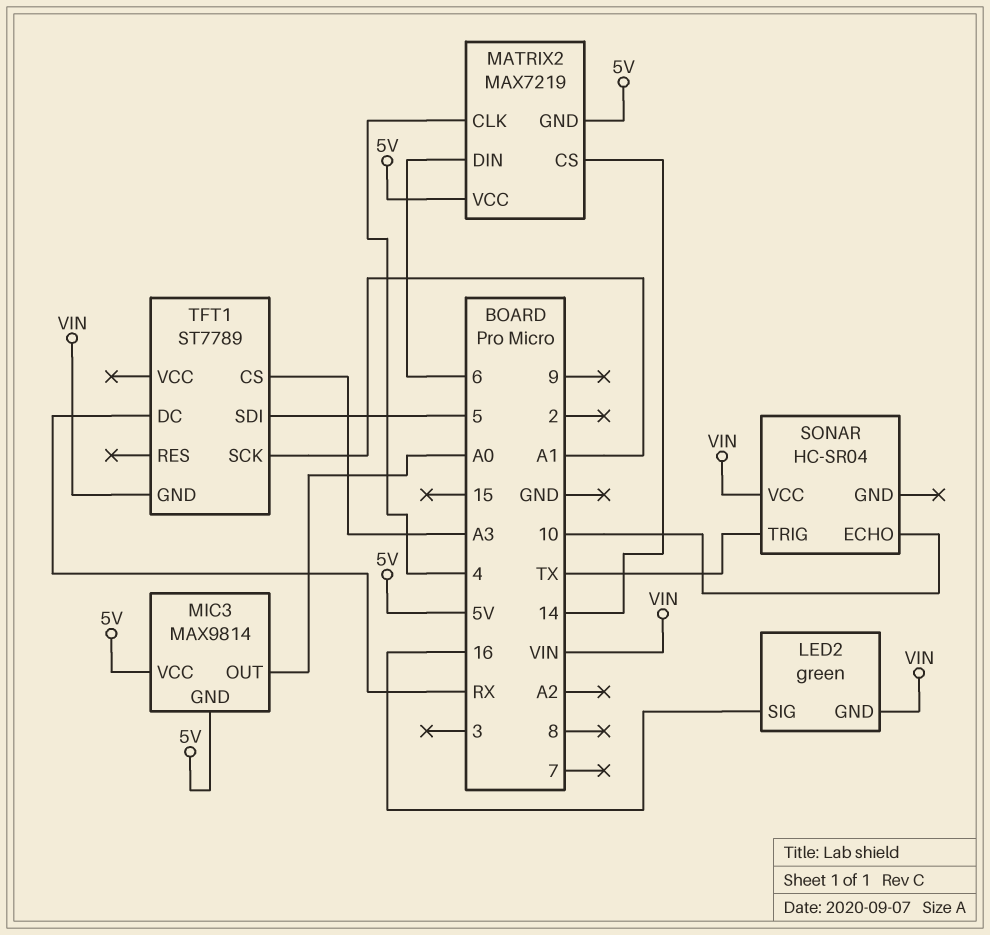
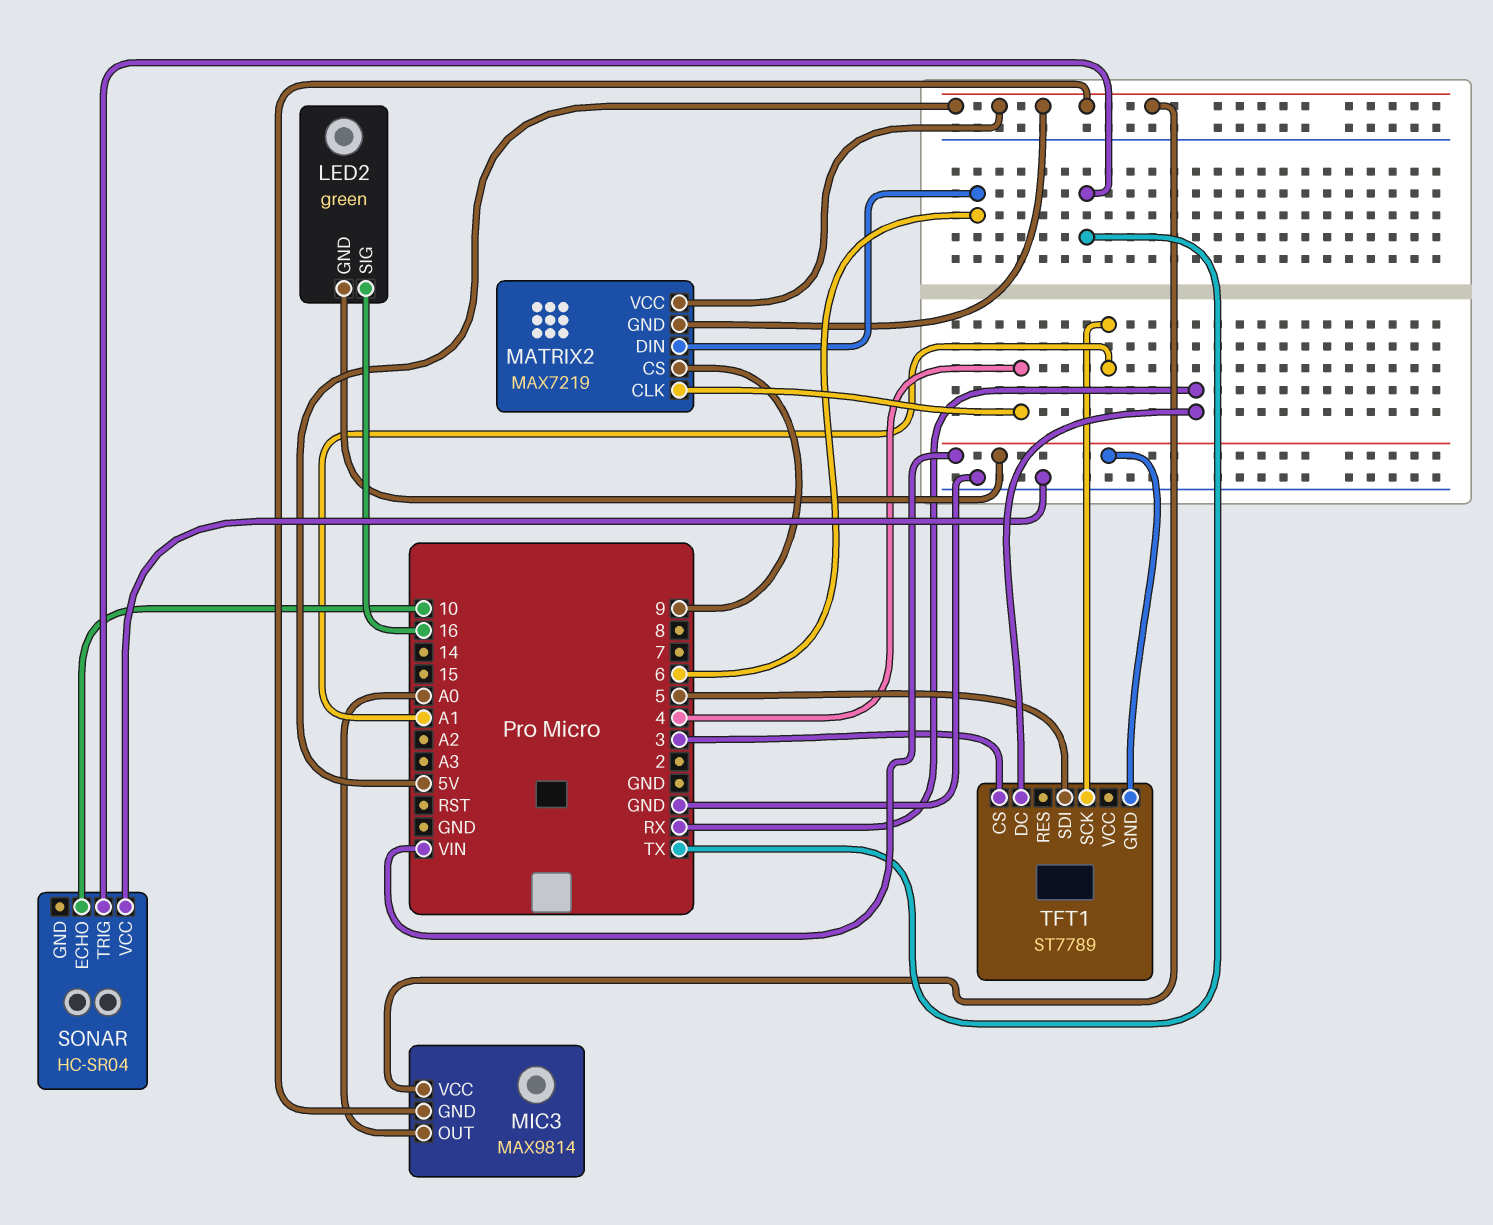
MATRIX2 pin CS: 14 -> 9
SONAR pin VCC: VIN -> GND
TFT1 pin CS: A3 -> 3

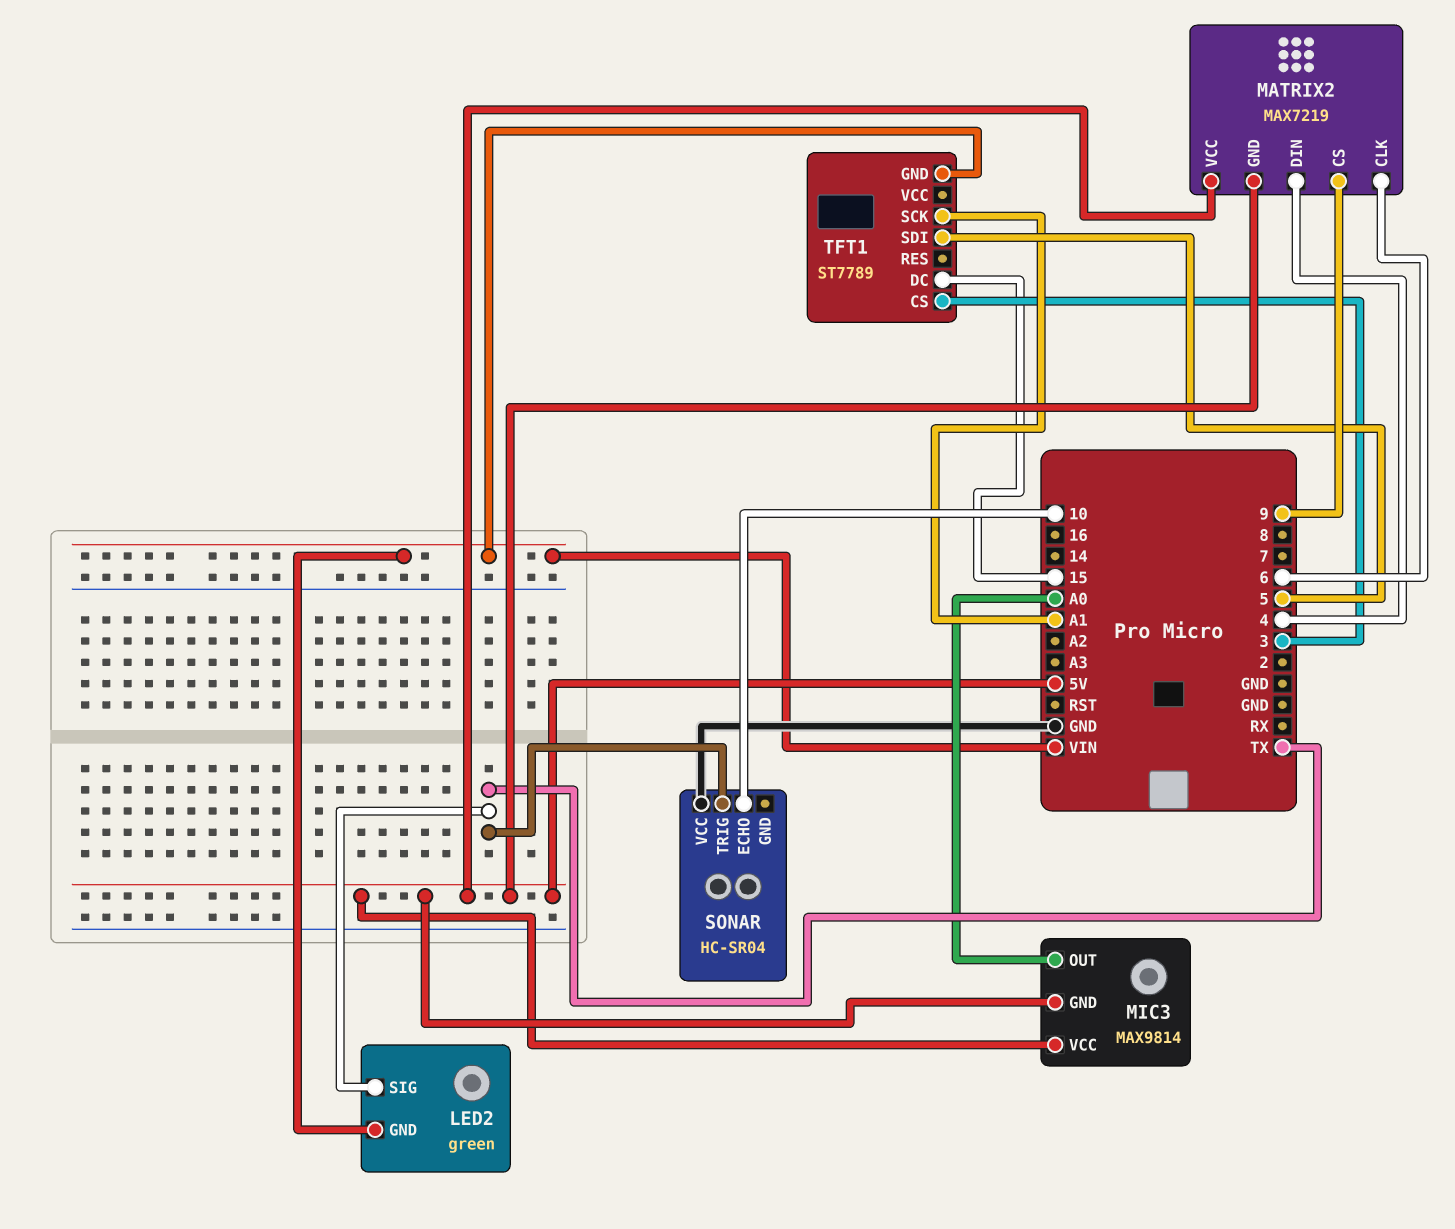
LED2 pin SIG: 16 -> TX
MATRIX2 pin CLK: 4 -> 6
MATRIX2 pin DIN: 6 -> 4
TFT1 pin DC: RX -> 15

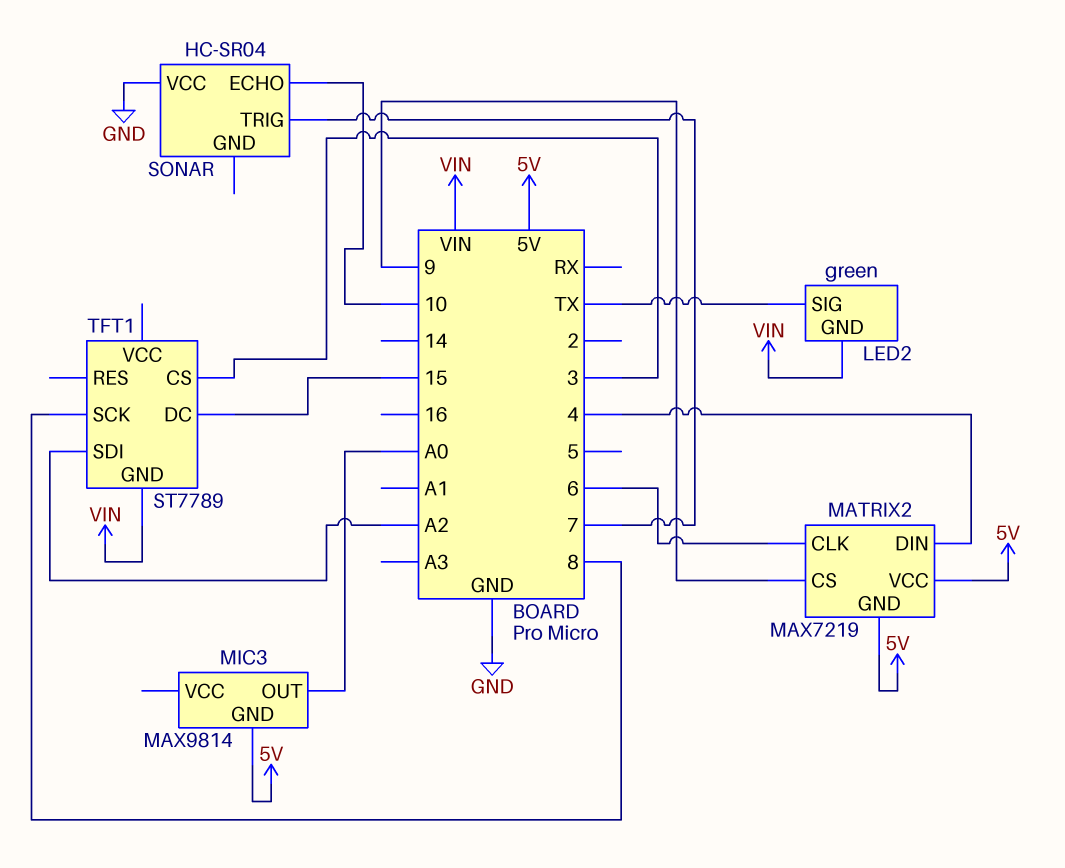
MIC3 pin VCC: 5V -> none
SONAR pin TRIG: TX -> 7
TFT1 pin SCK: A1 -> 8
TFT1 pin SDI: 5 -> A2

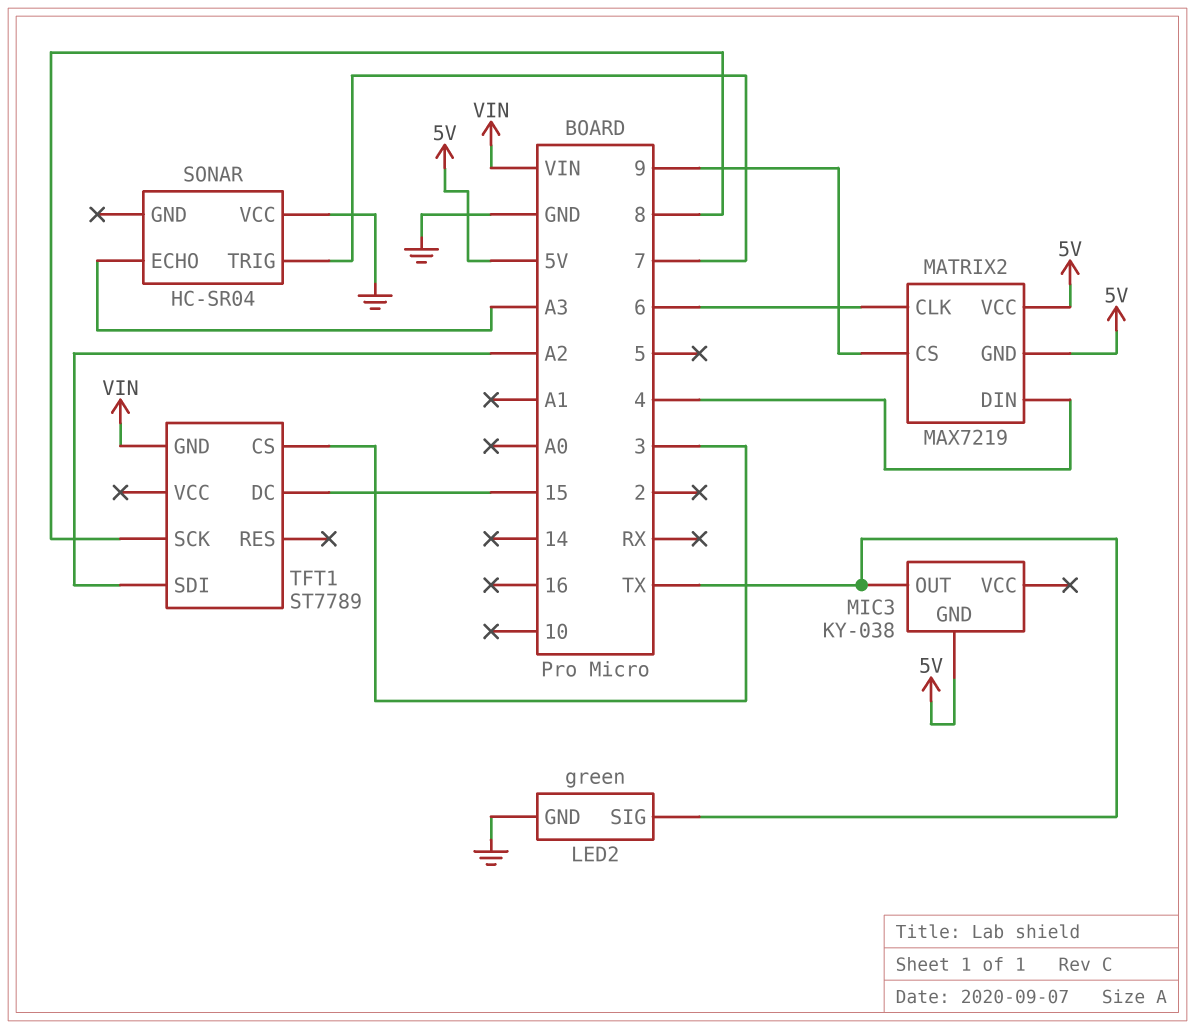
LED2 pin GND: VIN -> GND
MIC3: MAX9814 -> KY-038
MIC3 pin OUT: A0 -> TX
SONAR pin ECHO: 10 -> A3

